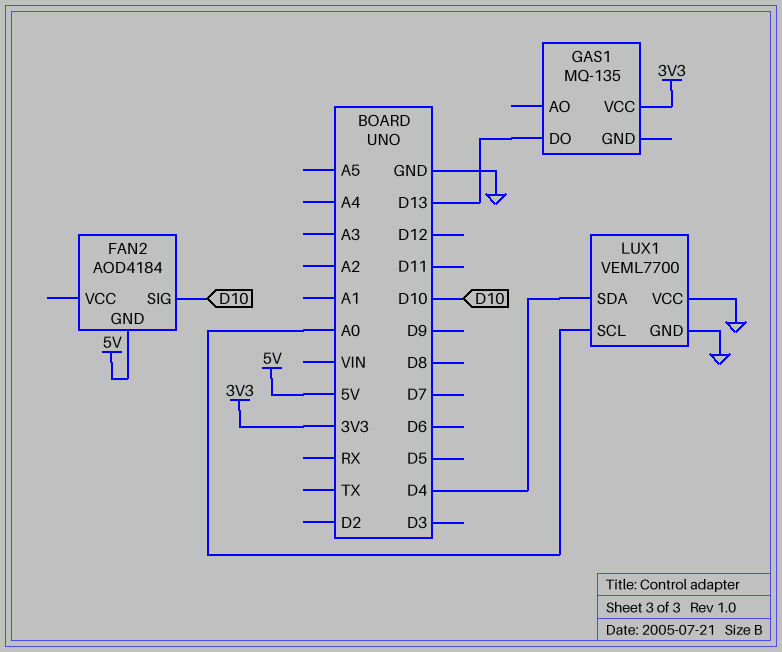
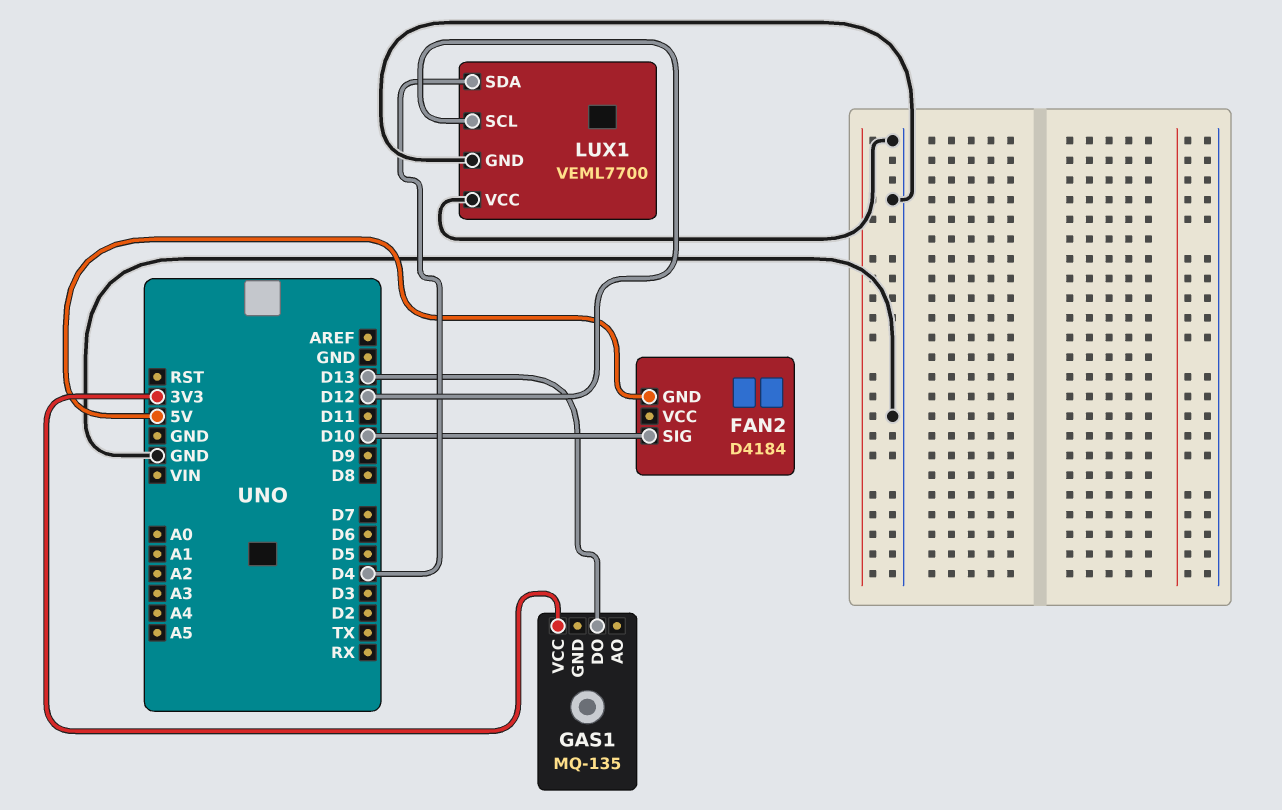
FAN2: AOD4184 -> D4184
LUX1 pin SCL: A0 -> D12

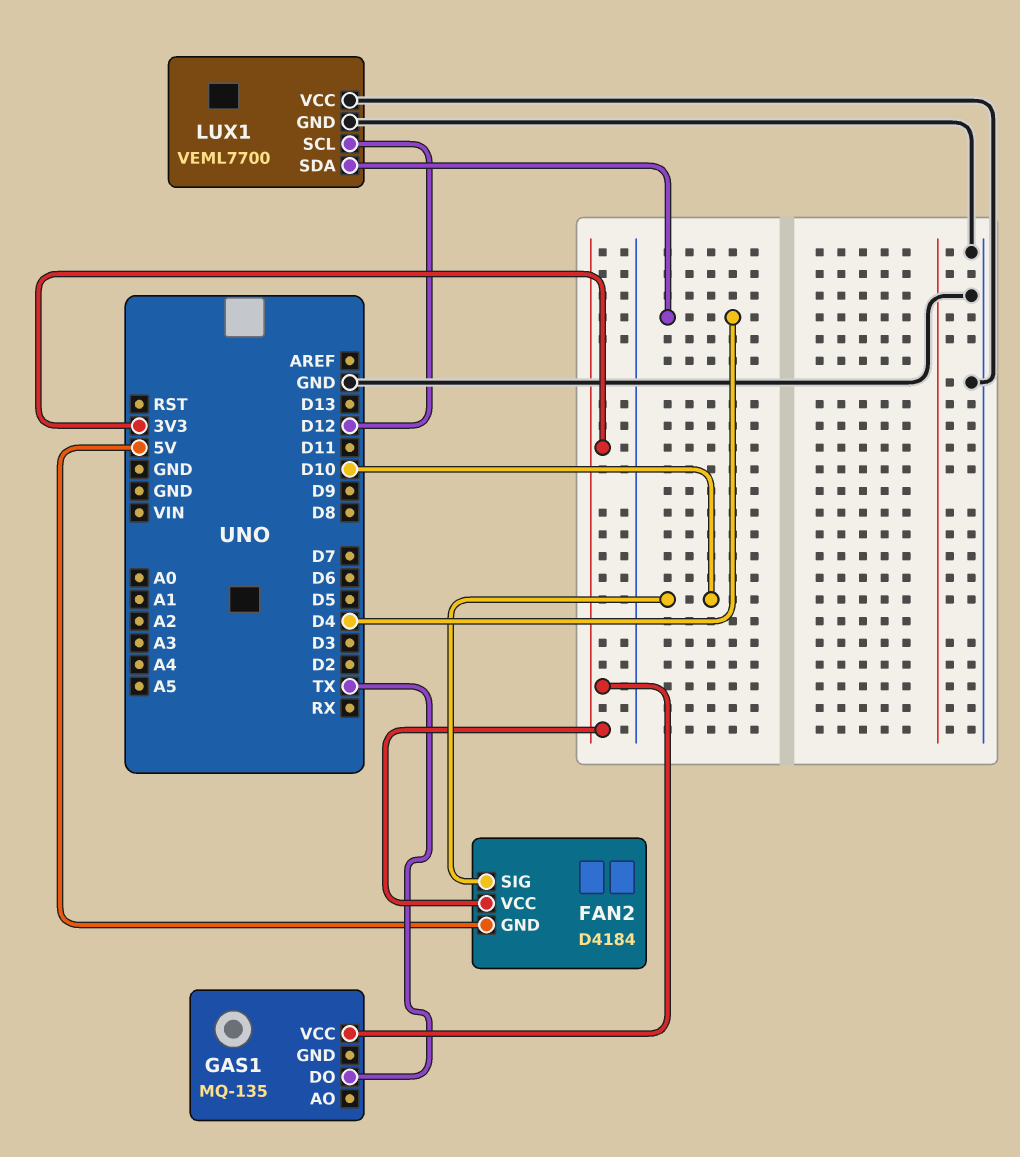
FAN2 pin VCC: none -> 3V3
GAS1 pin DO: D13 -> TX

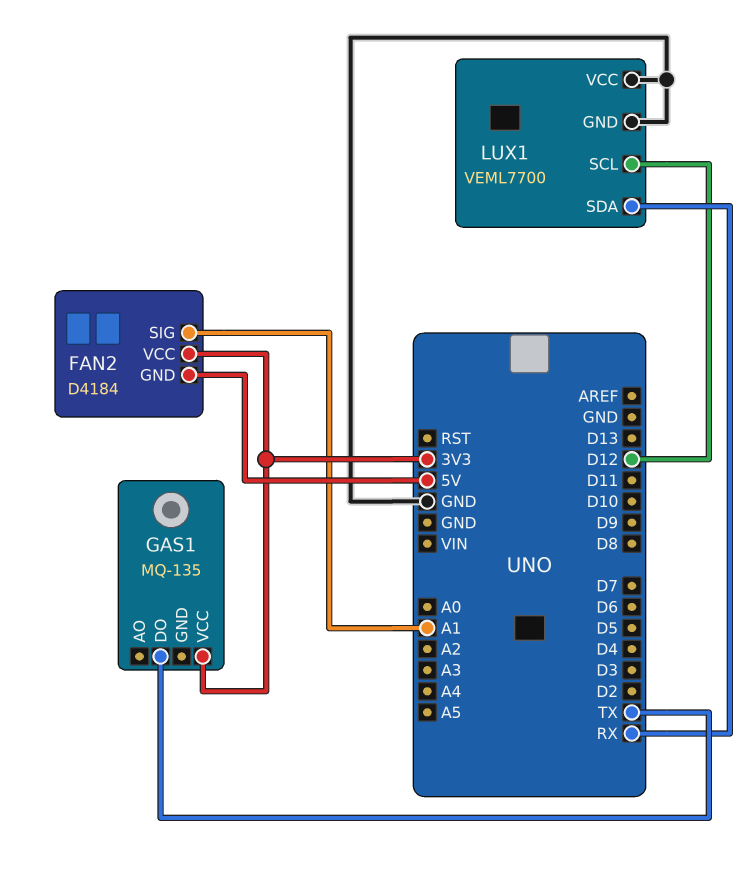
FAN2 pin SIG: D10 -> A1
LUX1 pin SDA: D4 -> RX

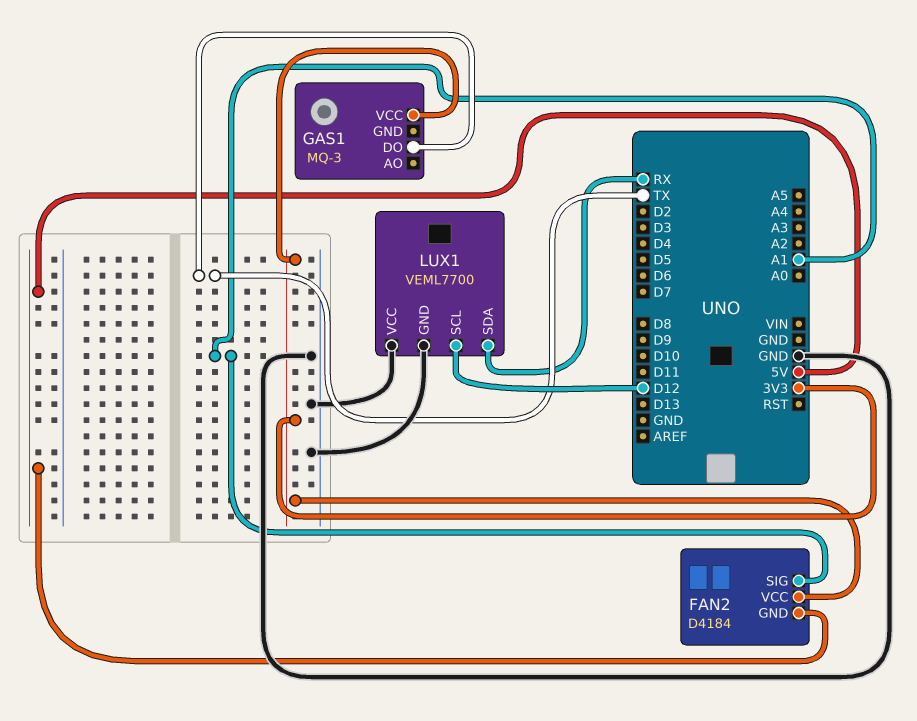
GAS1: MQ-135 -> MQ-3

